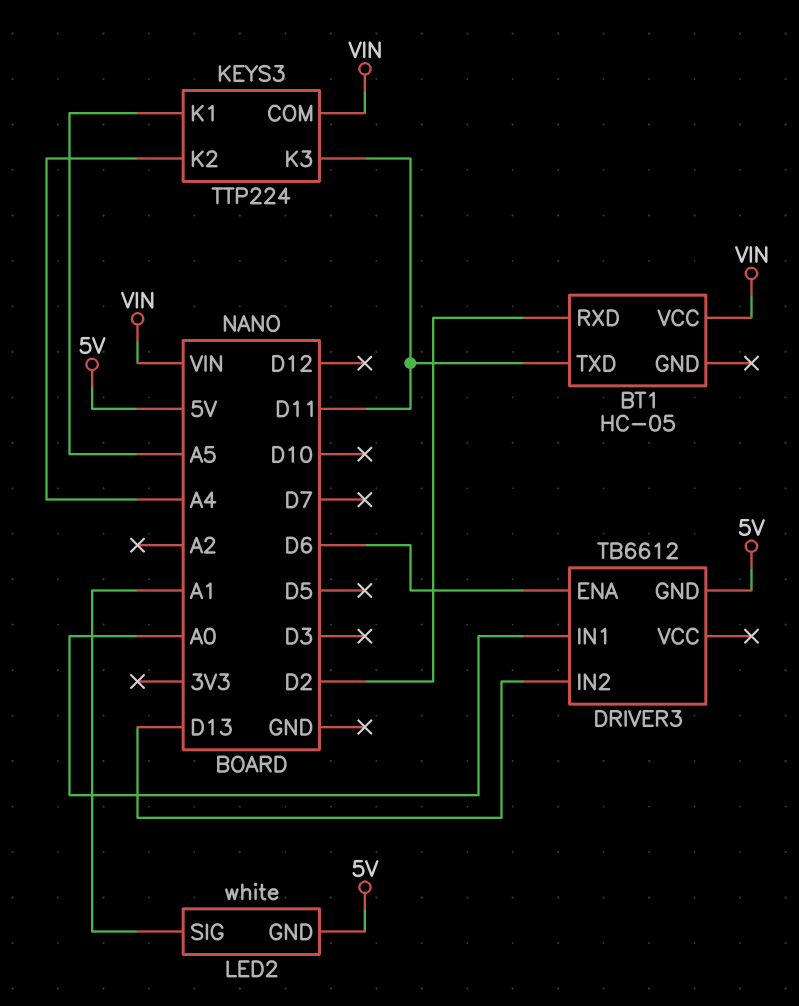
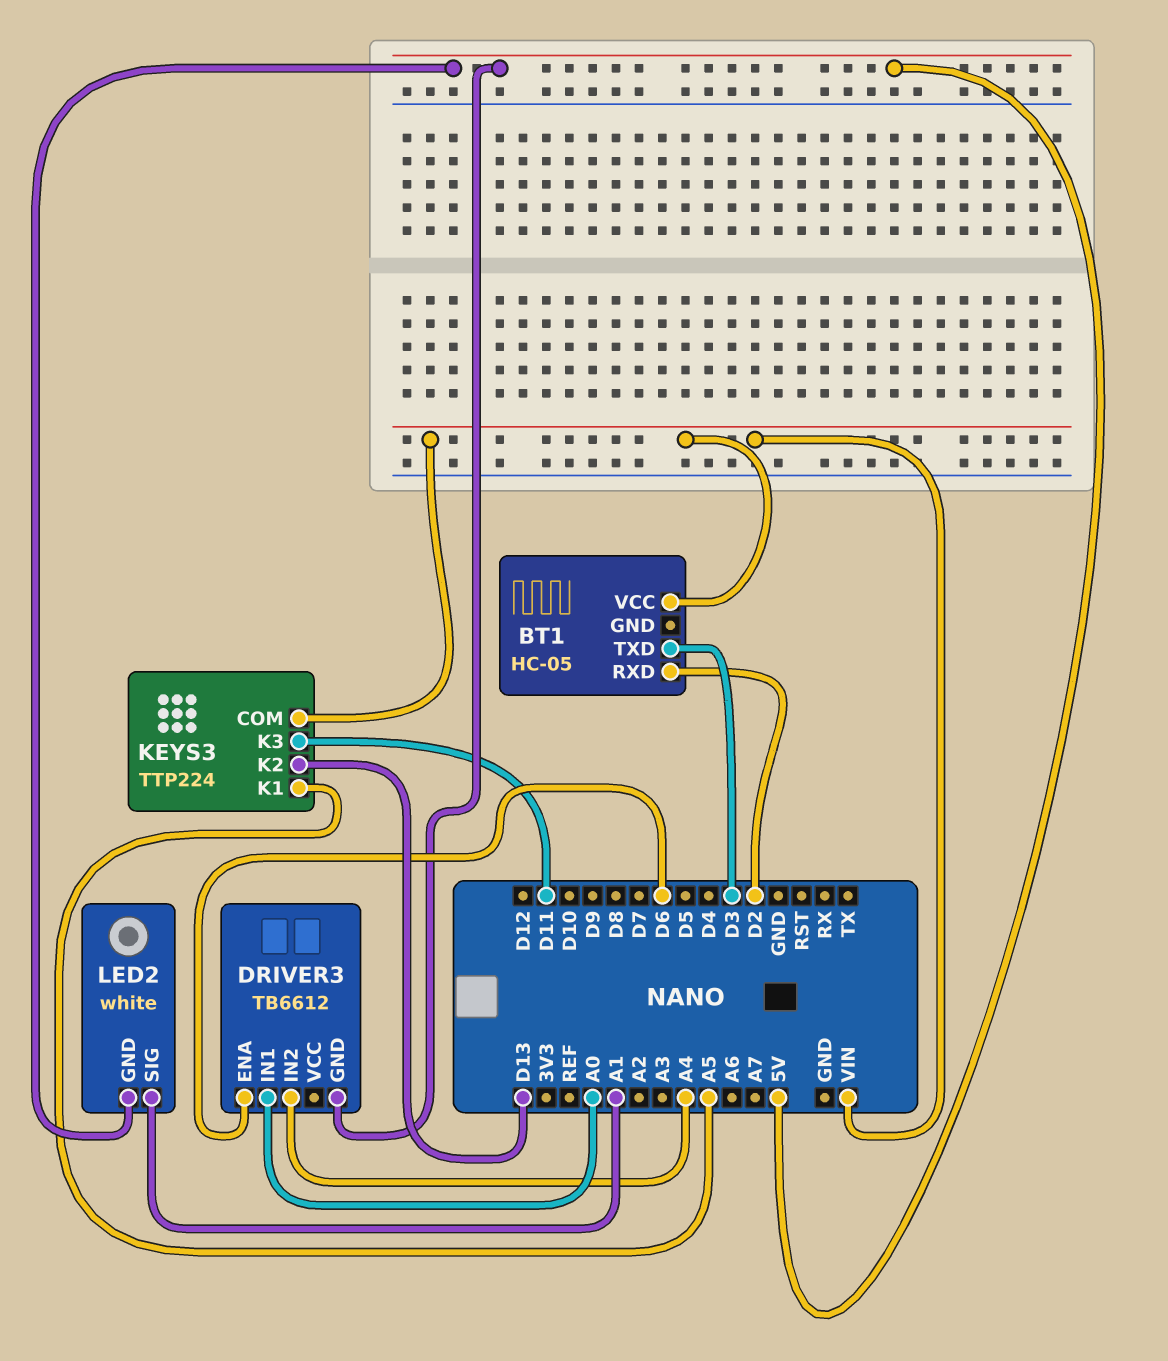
BT1 pin TXD: D11 -> D3
DRIVER3 pin IN2: D13 -> A4
KEYS3 pin K2: A4 -> D13

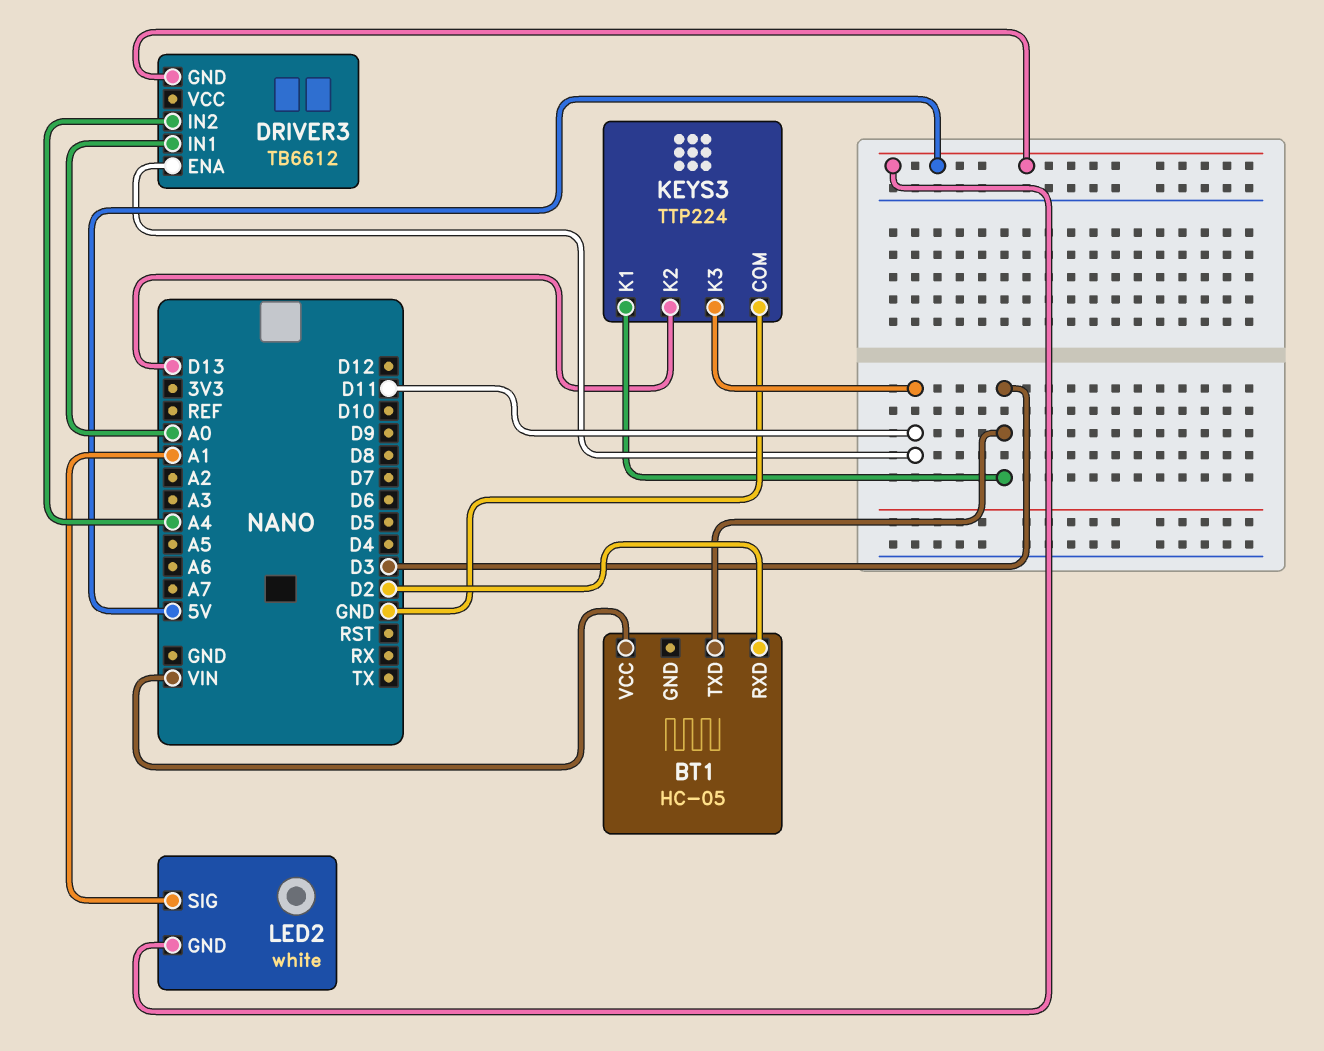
DRIVER3 pin ENA: D6 -> D11
KEYS3 pin COM: VIN -> GND
KEYS3 pin K1: A5 -> D3

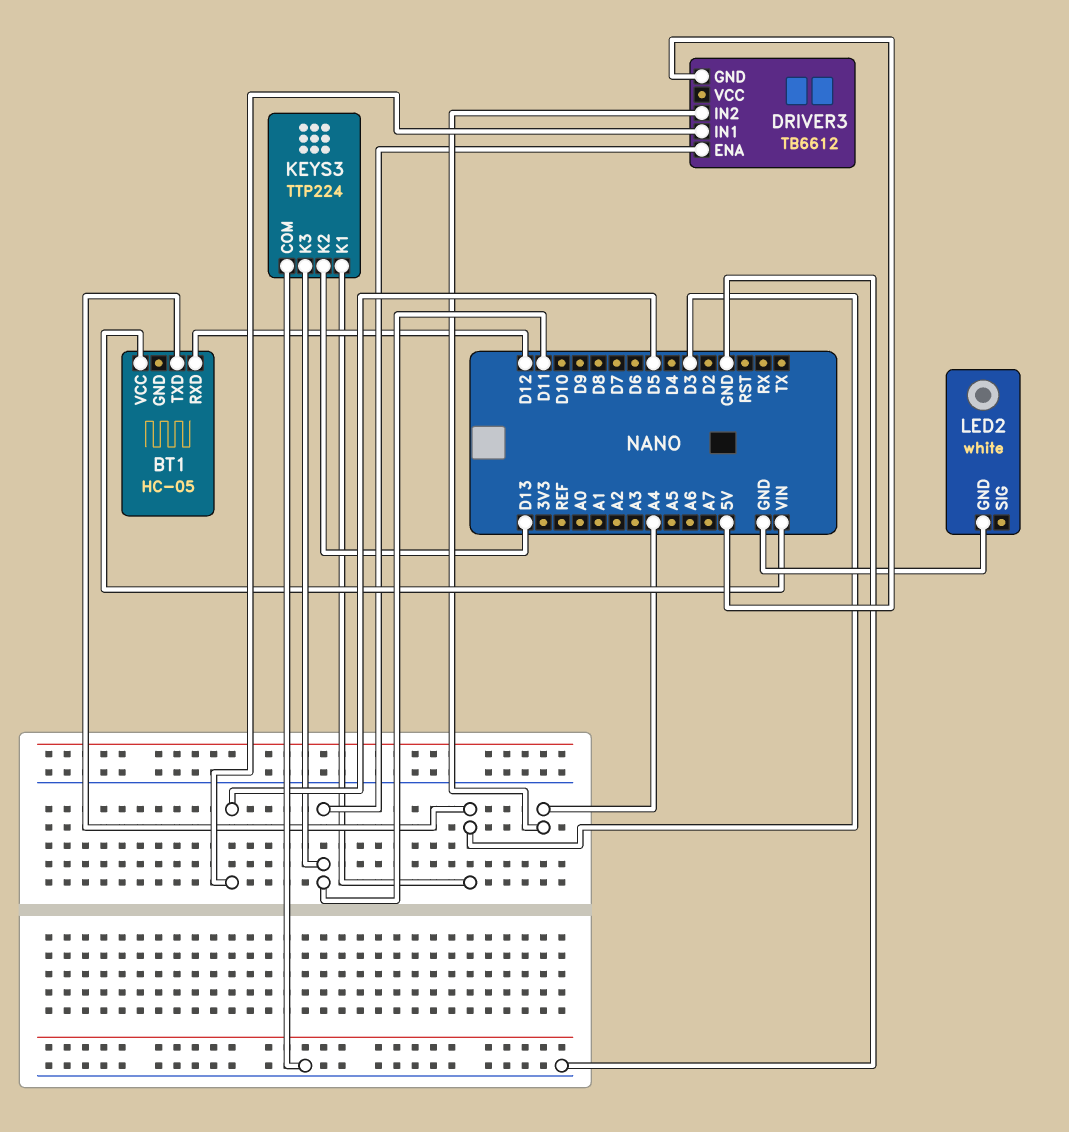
BT1 pin RXD: D2 -> D12
DRIVER3 pin IN1: A0 -> D5
LED2 pin GND: 5V -> GND
LED2 pin SIG: A1 -> none

